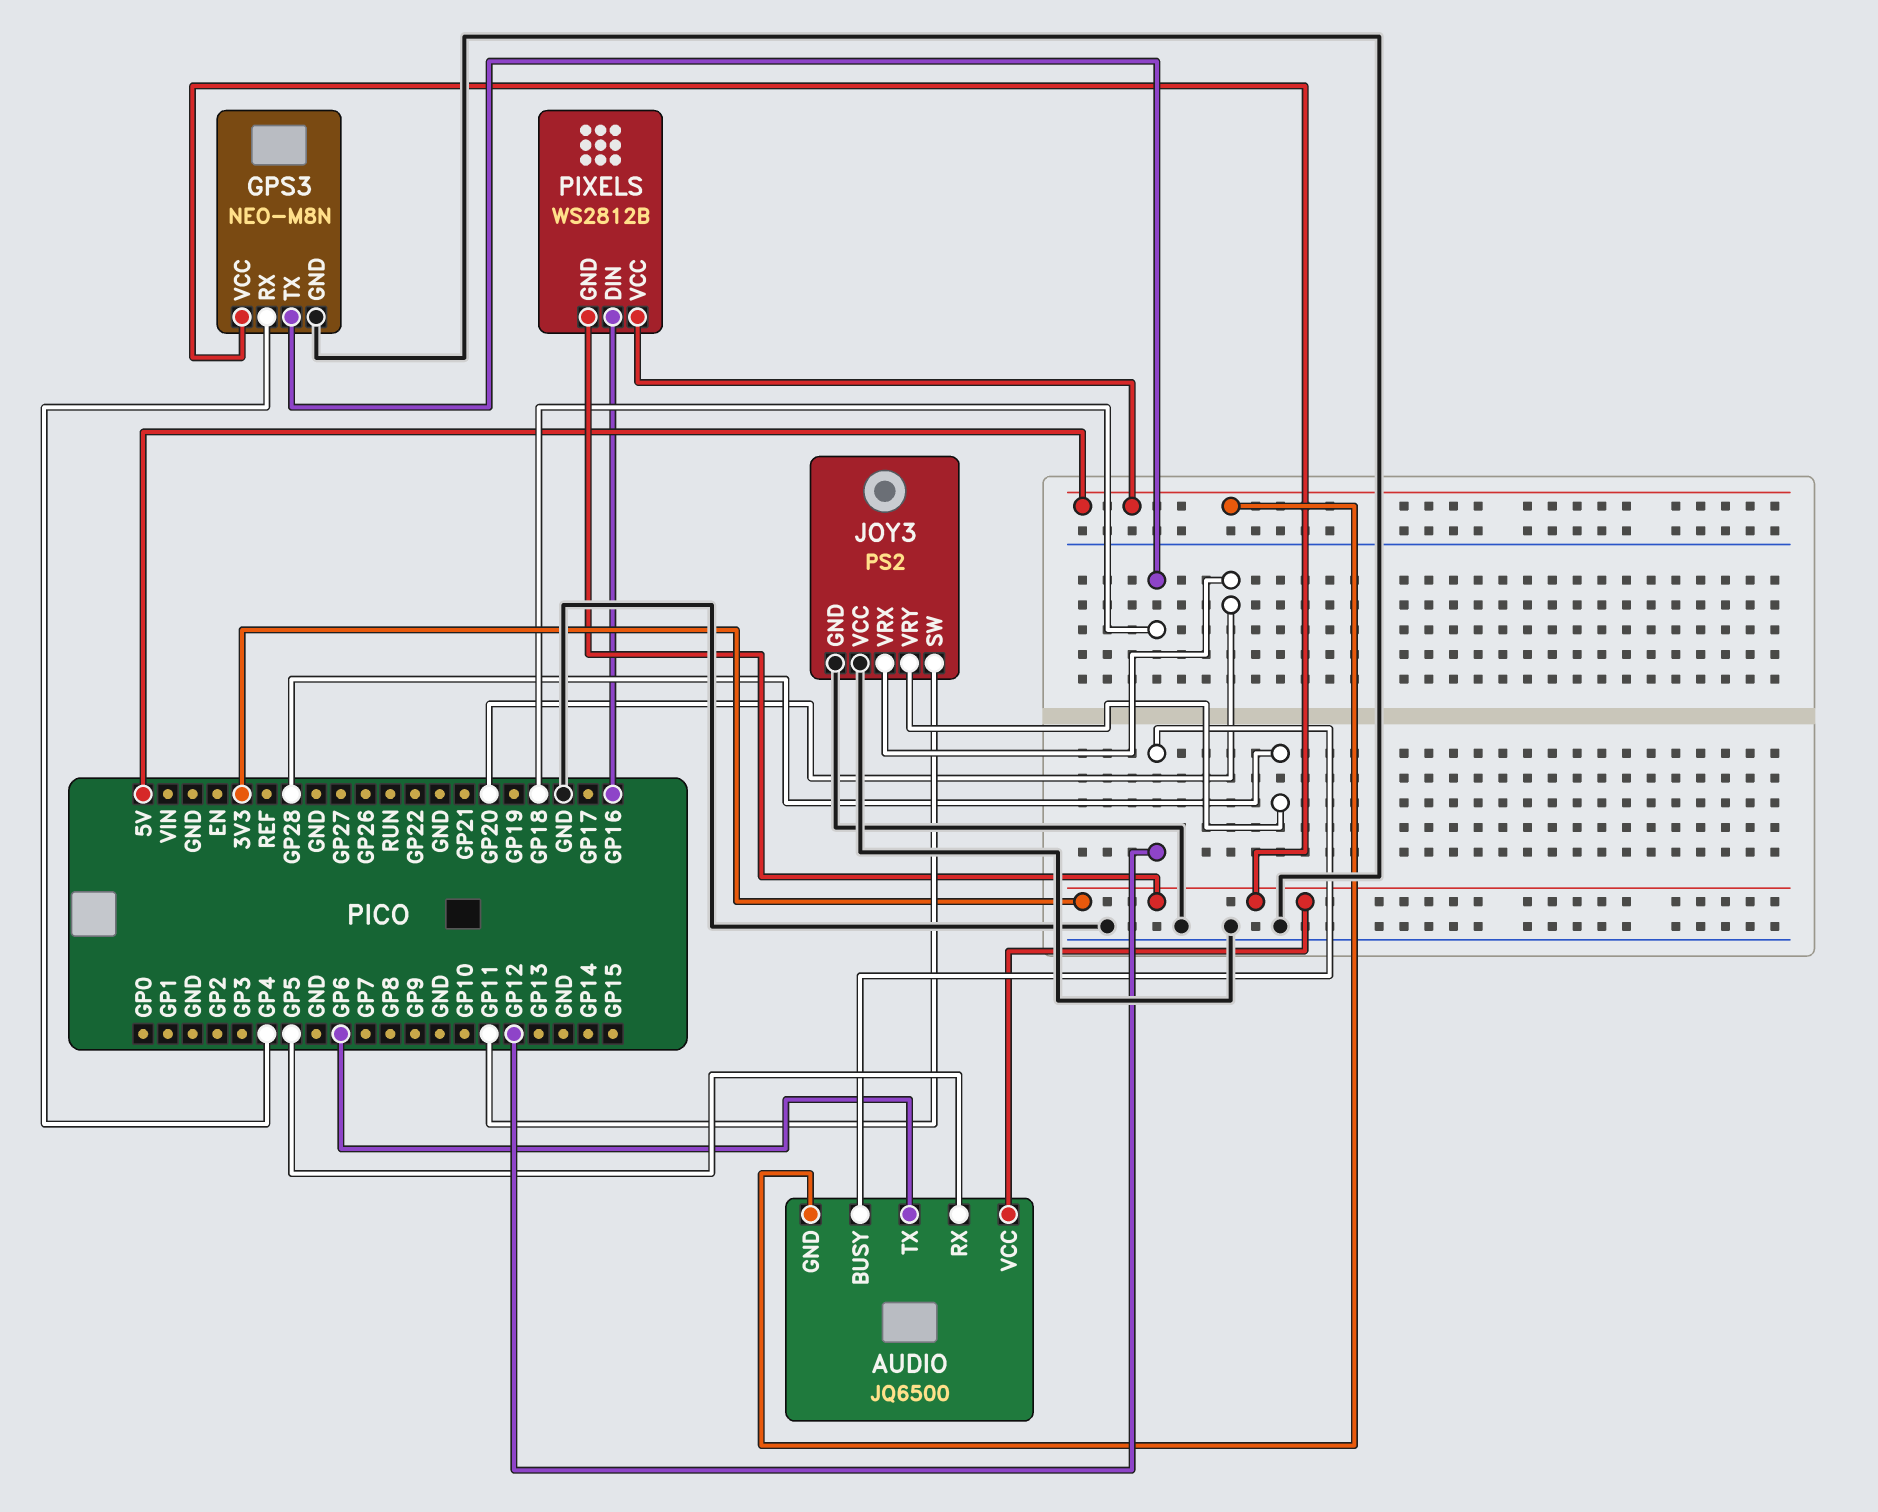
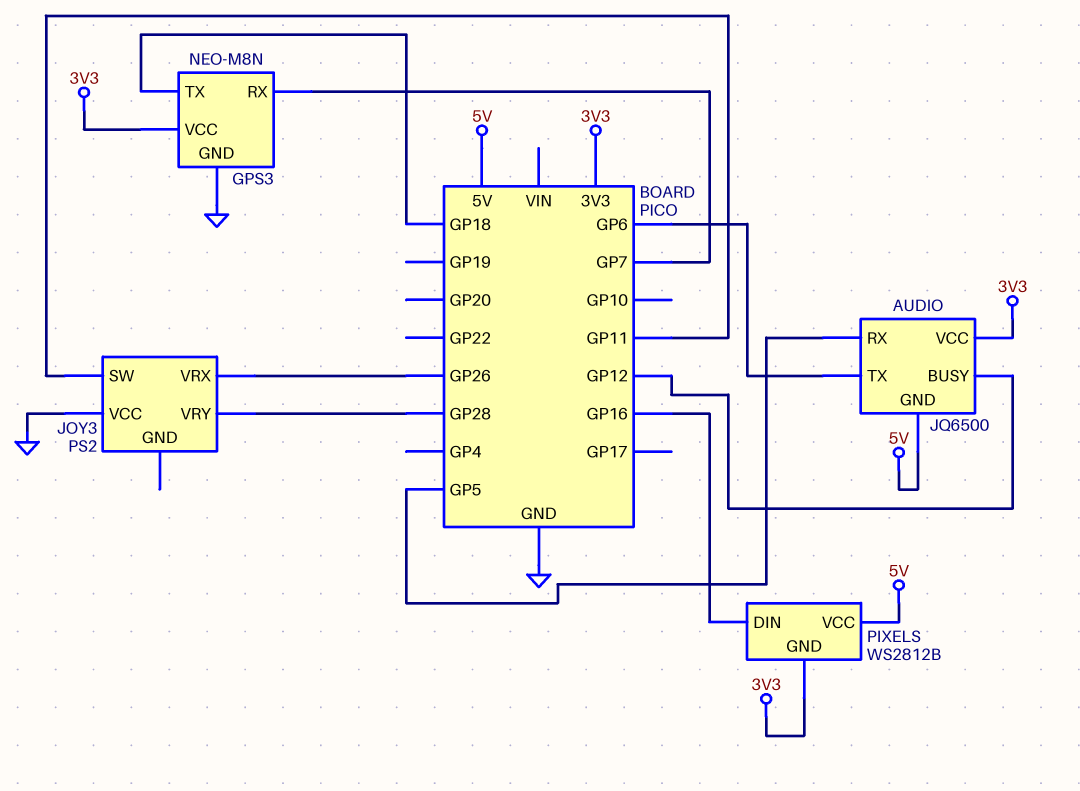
GPS3 pin RX: GP4 -> GP7
JOY3 pin GND: GND -> none
JOY3 pin VRX: GP20 -> GP26

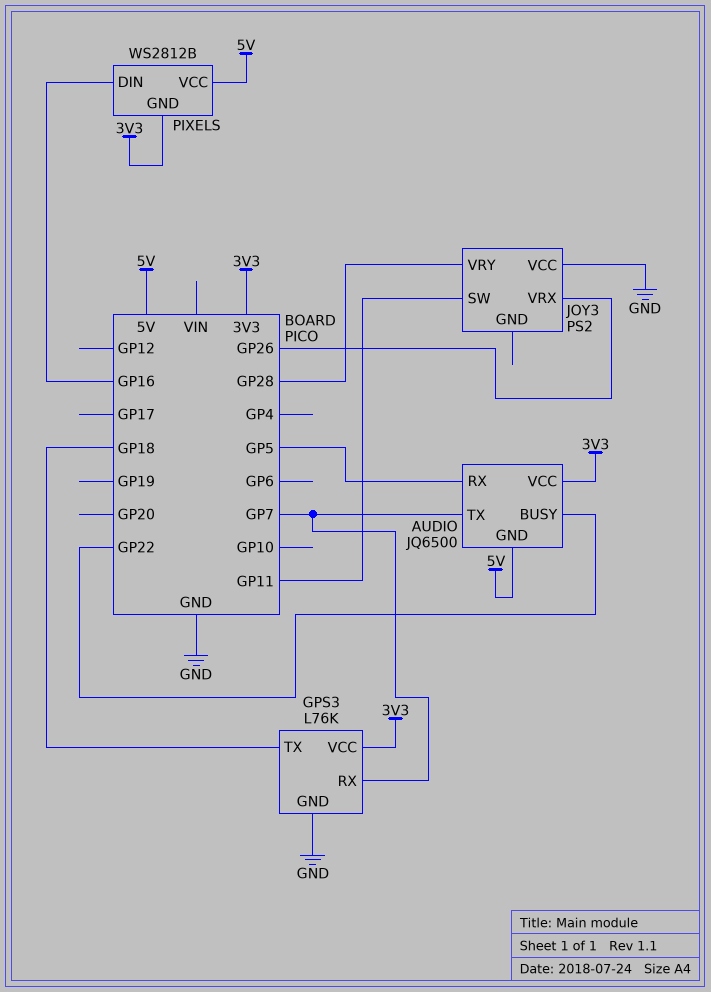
AUDIO pin BUSY: GP12 -> GP22
AUDIO pin TX: GP6 -> GP7
GPS3: NEO-M8N -> L76K

